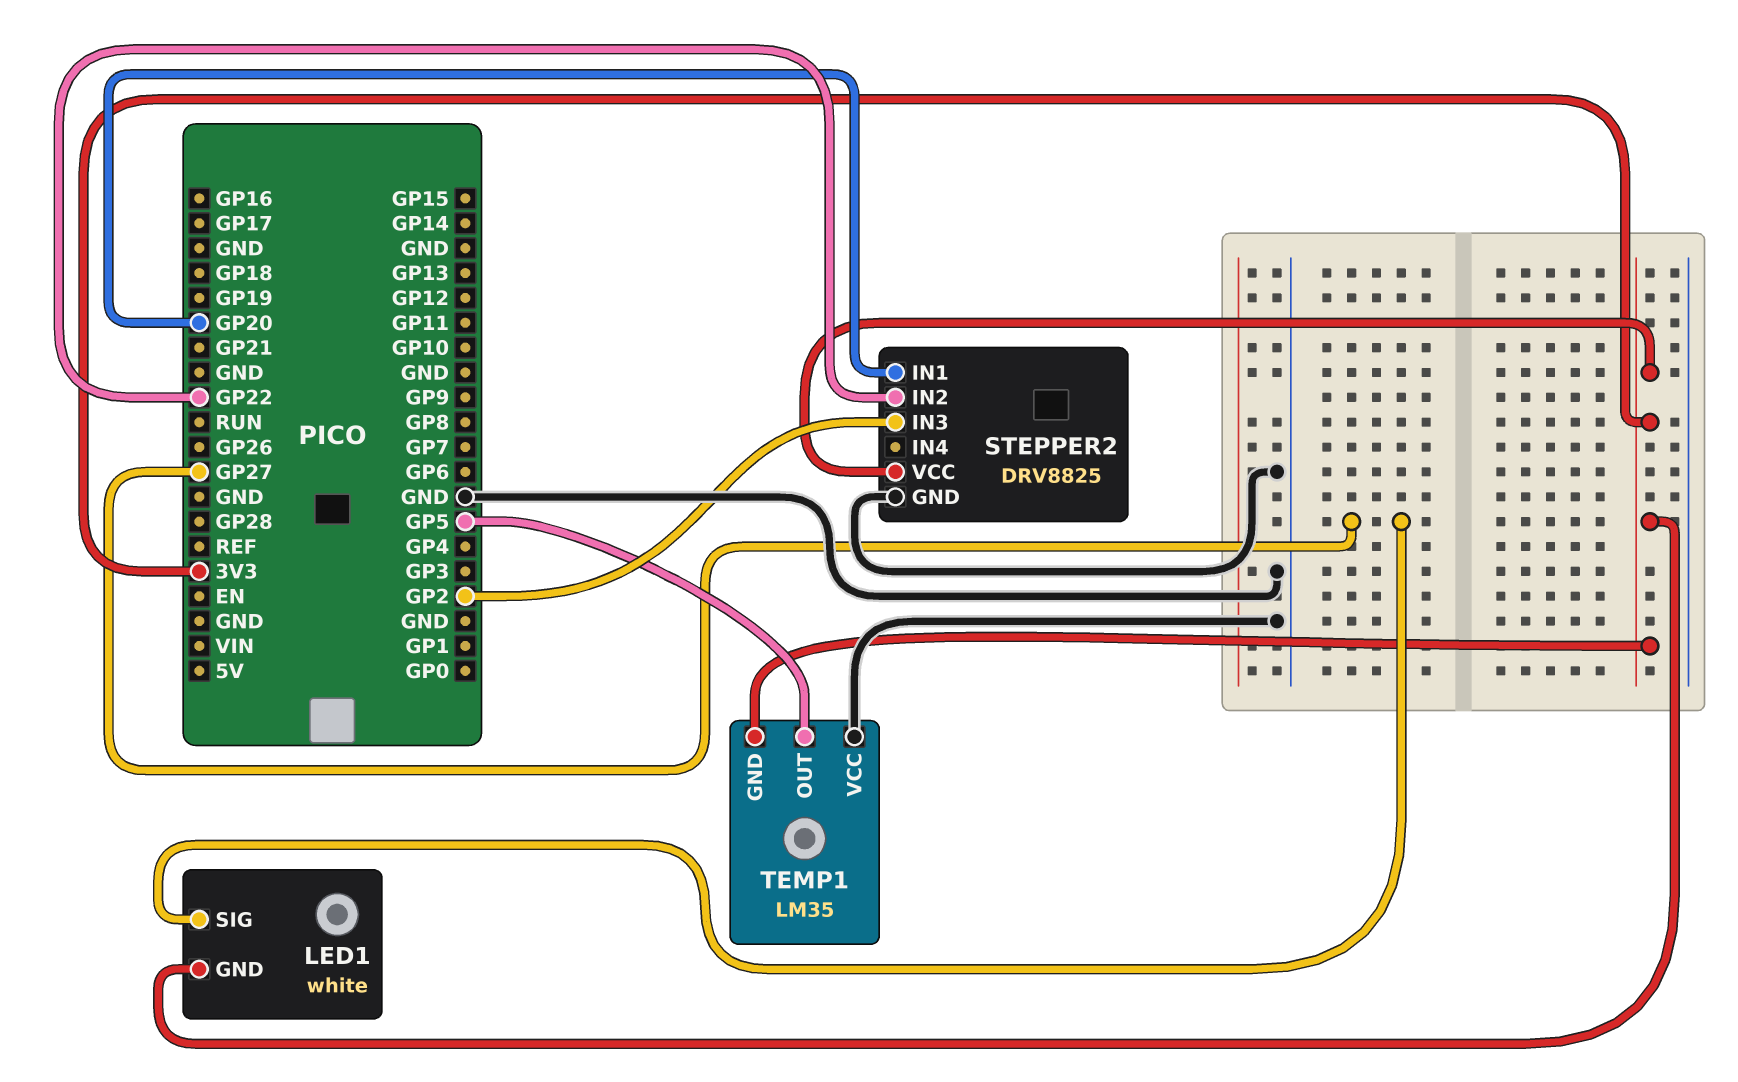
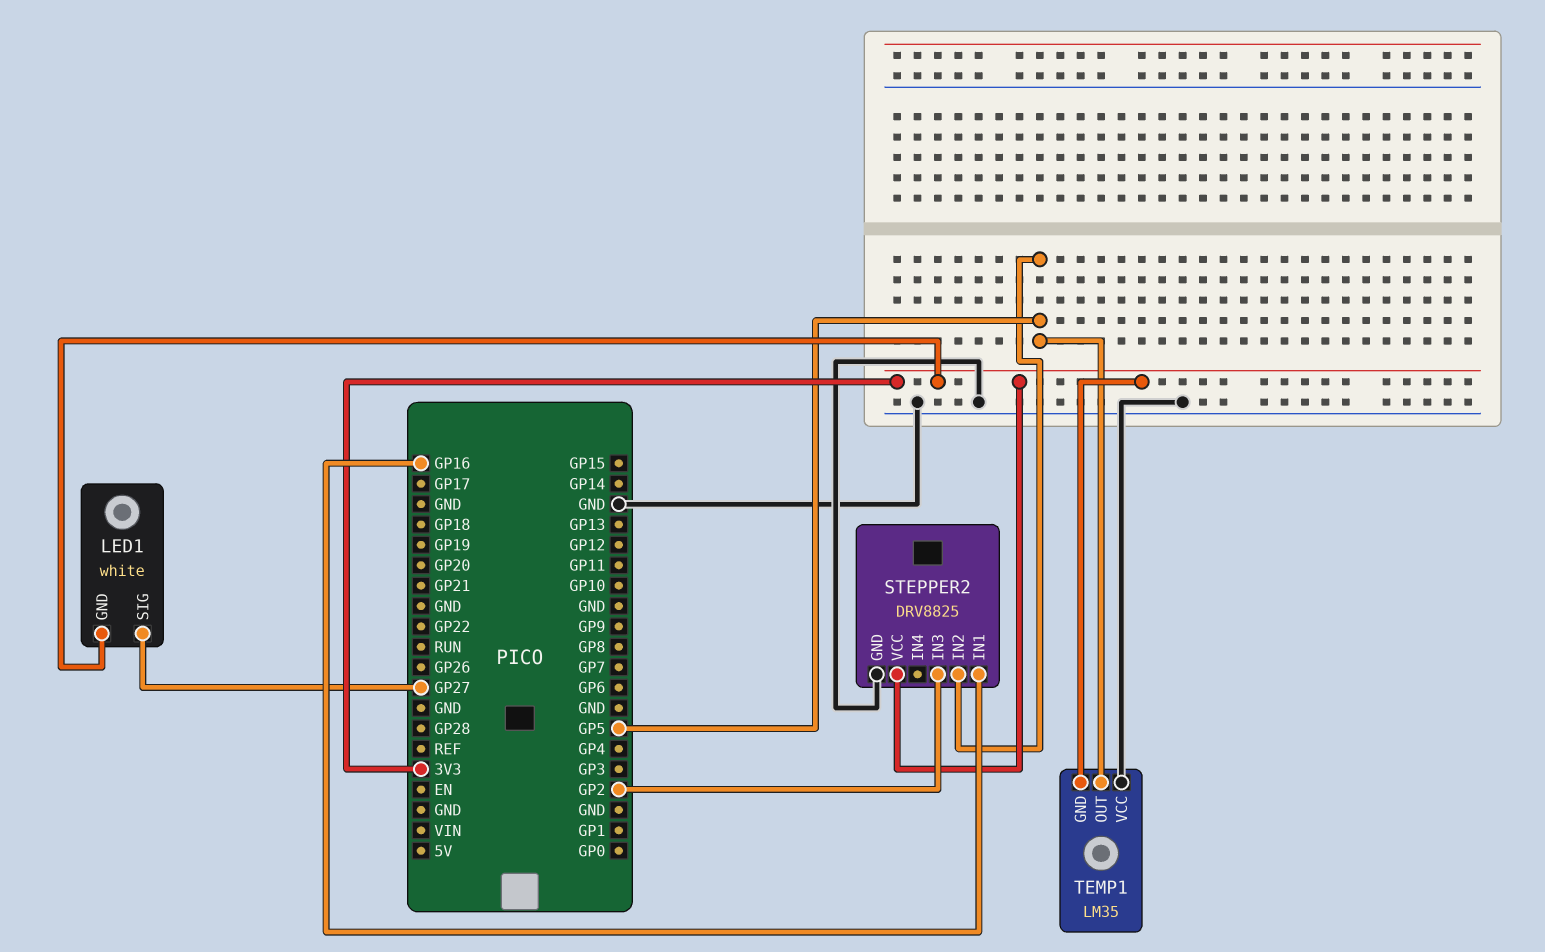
STEPPER2 pin IN1: GP20 -> GP16
STEPPER2 pin IN2: GP22 -> GP5

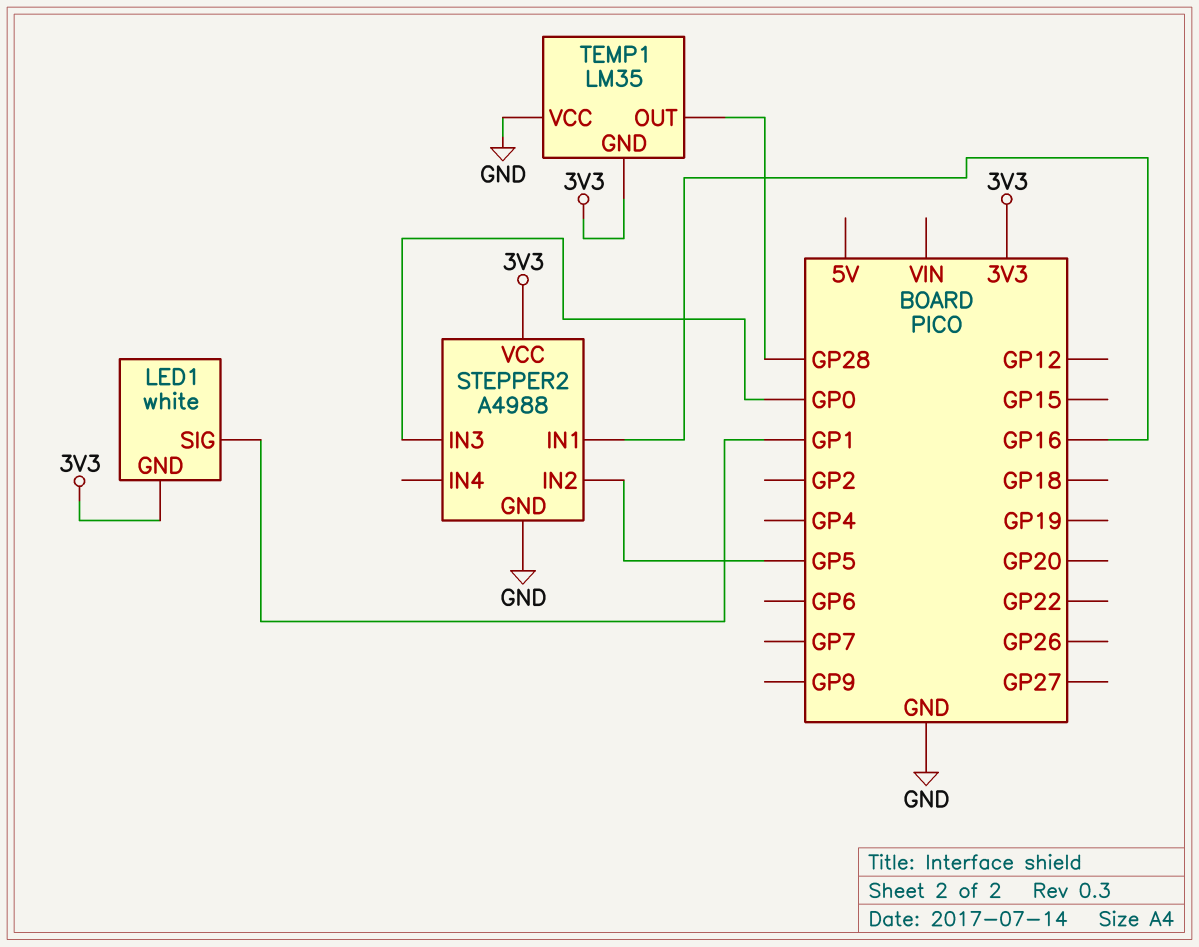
LED1 pin SIG: GP27 -> GP1
STEPPER2: DRV8825 -> A4988
STEPPER2 pin IN3: GP2 -> GP0
TEMP1 pin OUT: GP5 -> GP28

